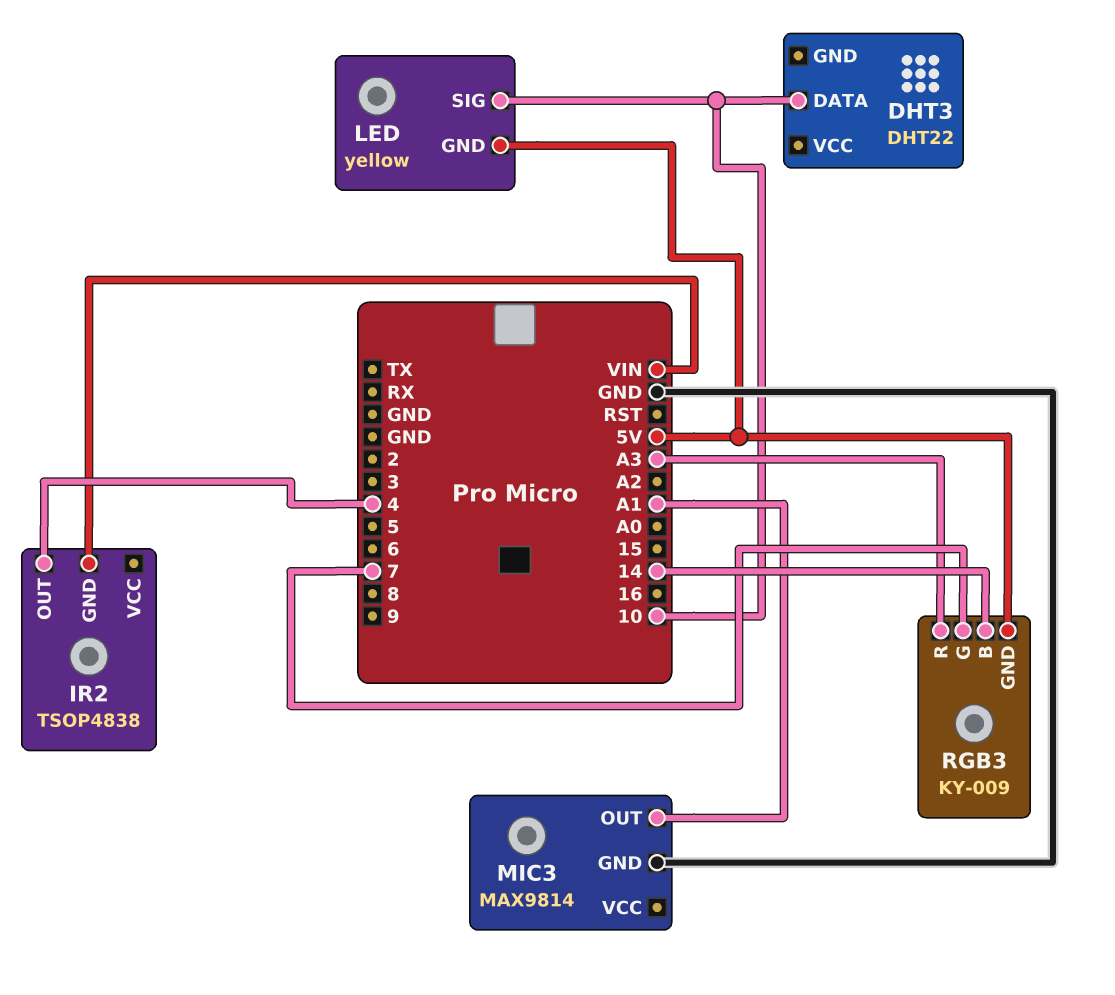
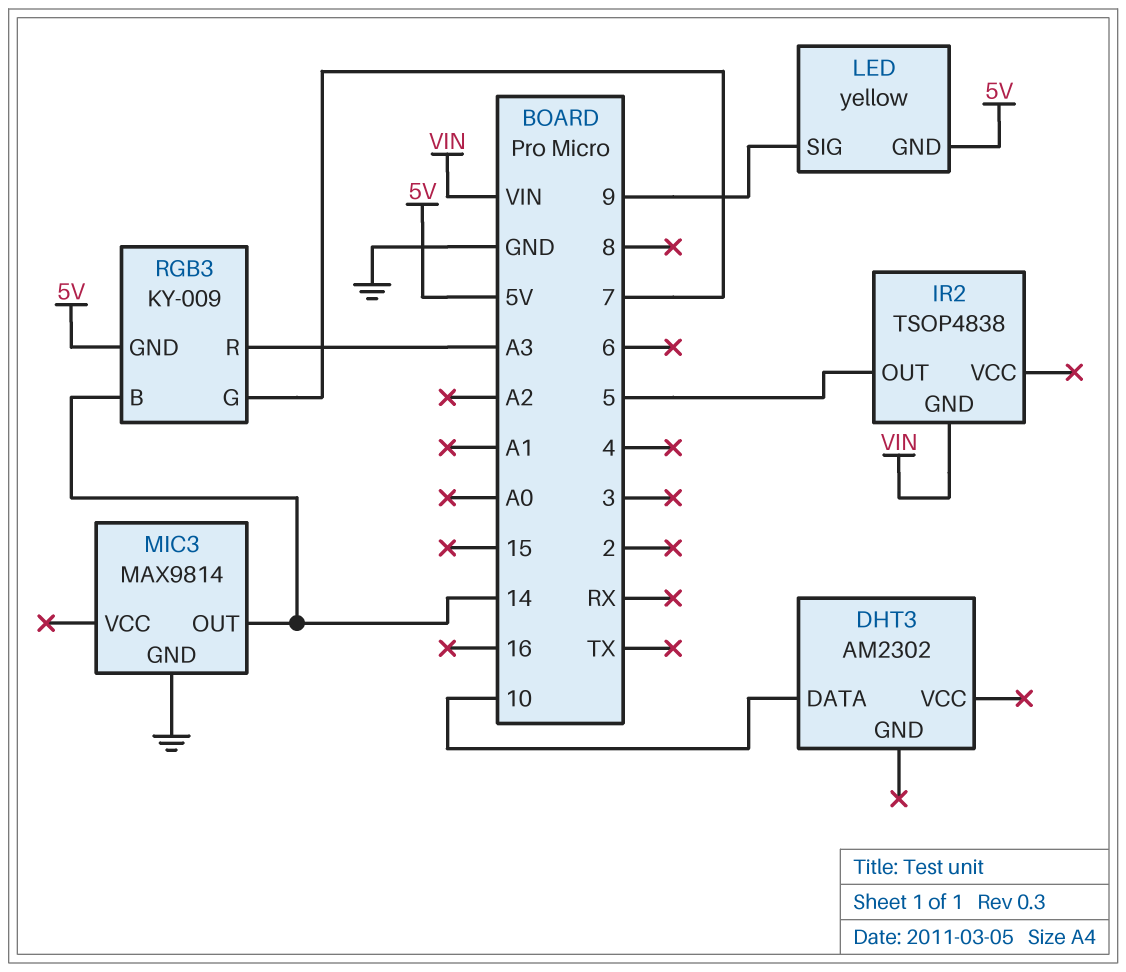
DHT3: DHT22 -> AM2302
IR2 pin OUT: 4 -> 5
LED pin SIG: 10 -> 9
MIC3 pin OUT: A1 -> 14

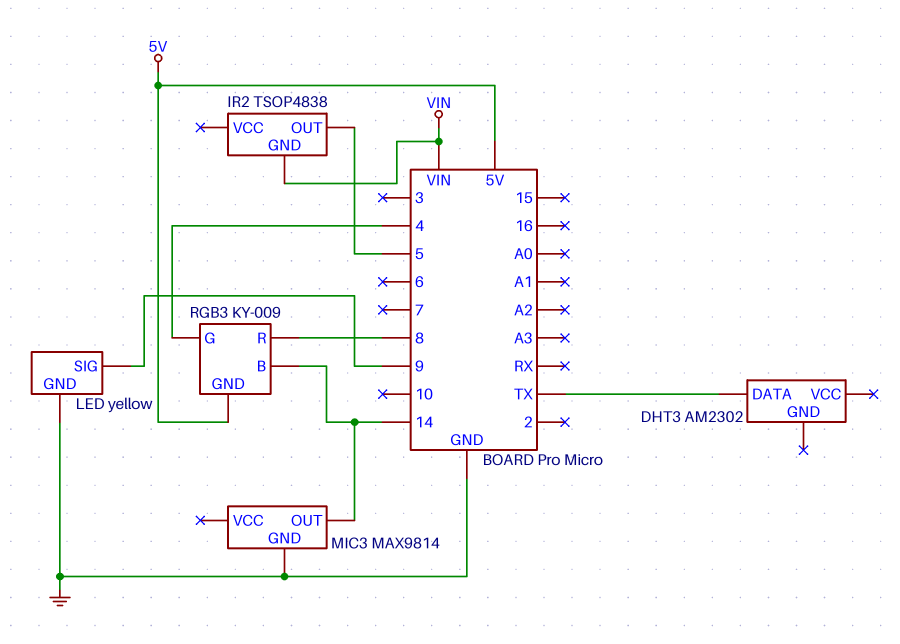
DHT3 pin DATA: 10 -> TX
LED pin GND: 5V -> GND
RGB3 pin G: 7 -> 4
RGB3 pin R: A3 -> 8

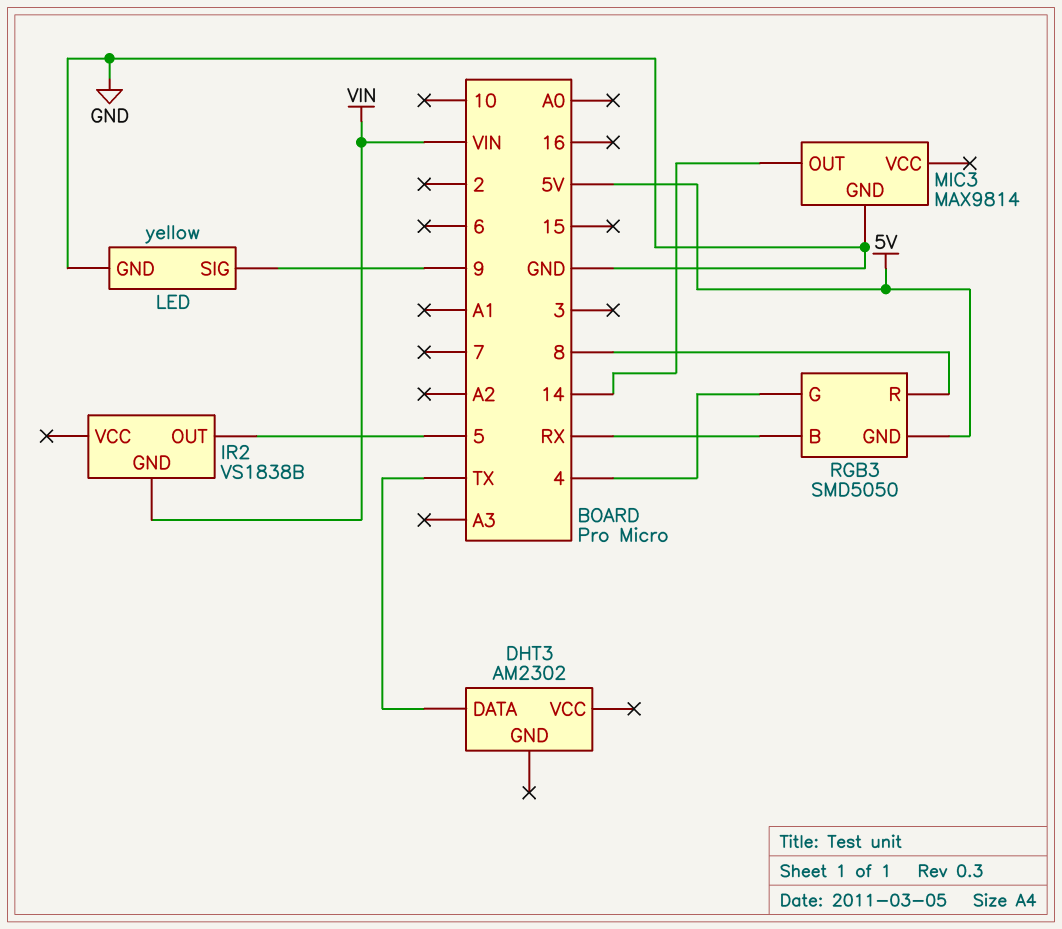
IR2: TSOP4838 -> VS1838B
RGB3: KY-009 -> SMD5050
RGB3 pin B: 14 -> RX

